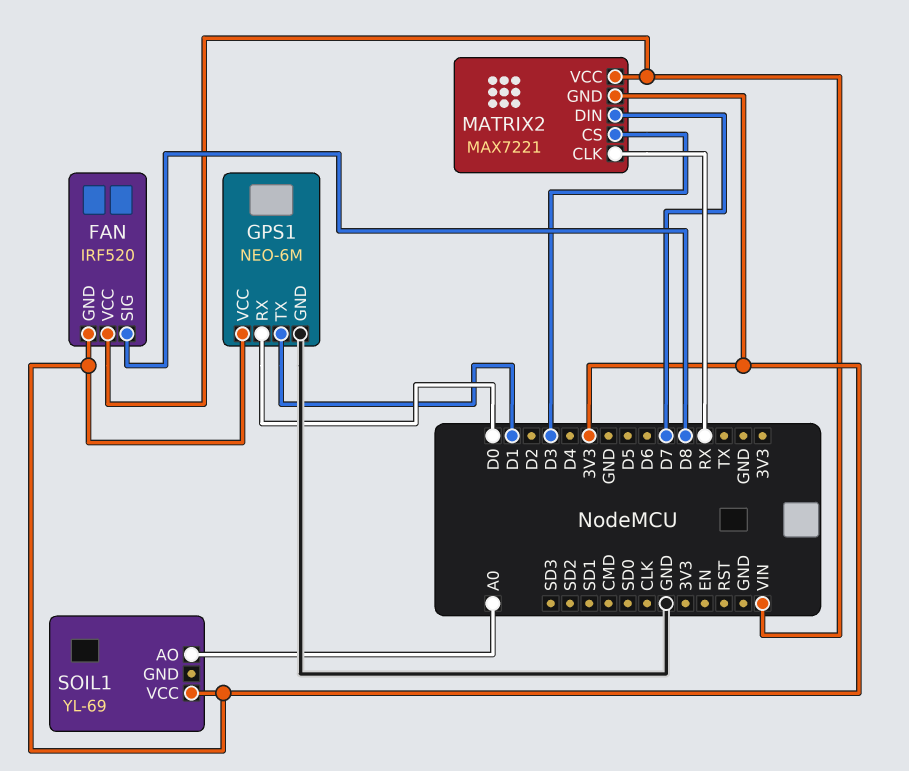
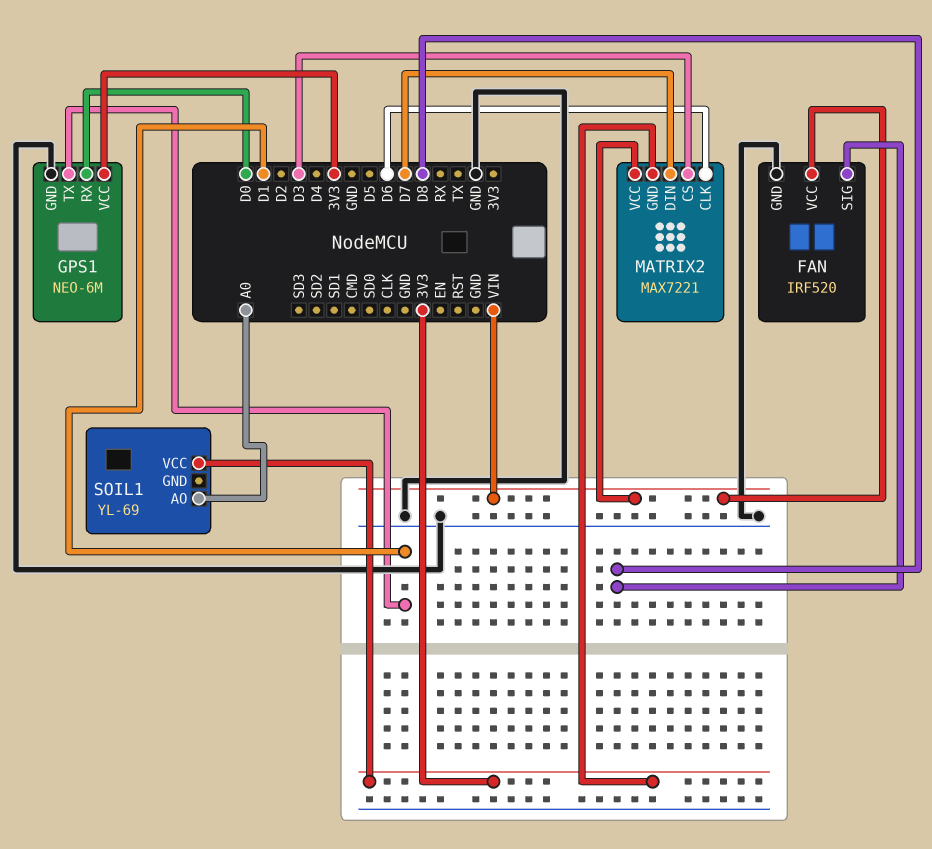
FAN pin GND: 3V3 -> GND
MATRIX2 pin CLK: RX -> D6

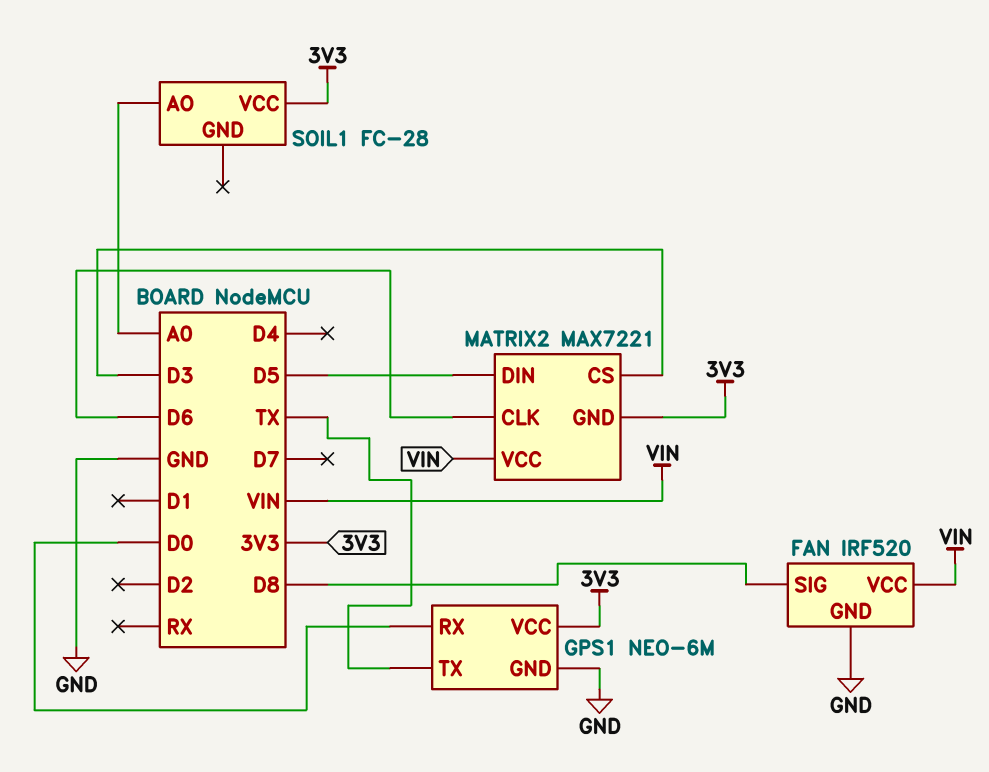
GPS1 pin TX: D1 -> TX
MATRIX2 pin DIN: D7 -> D5
SOIL1: YL-69 -> FC-28

